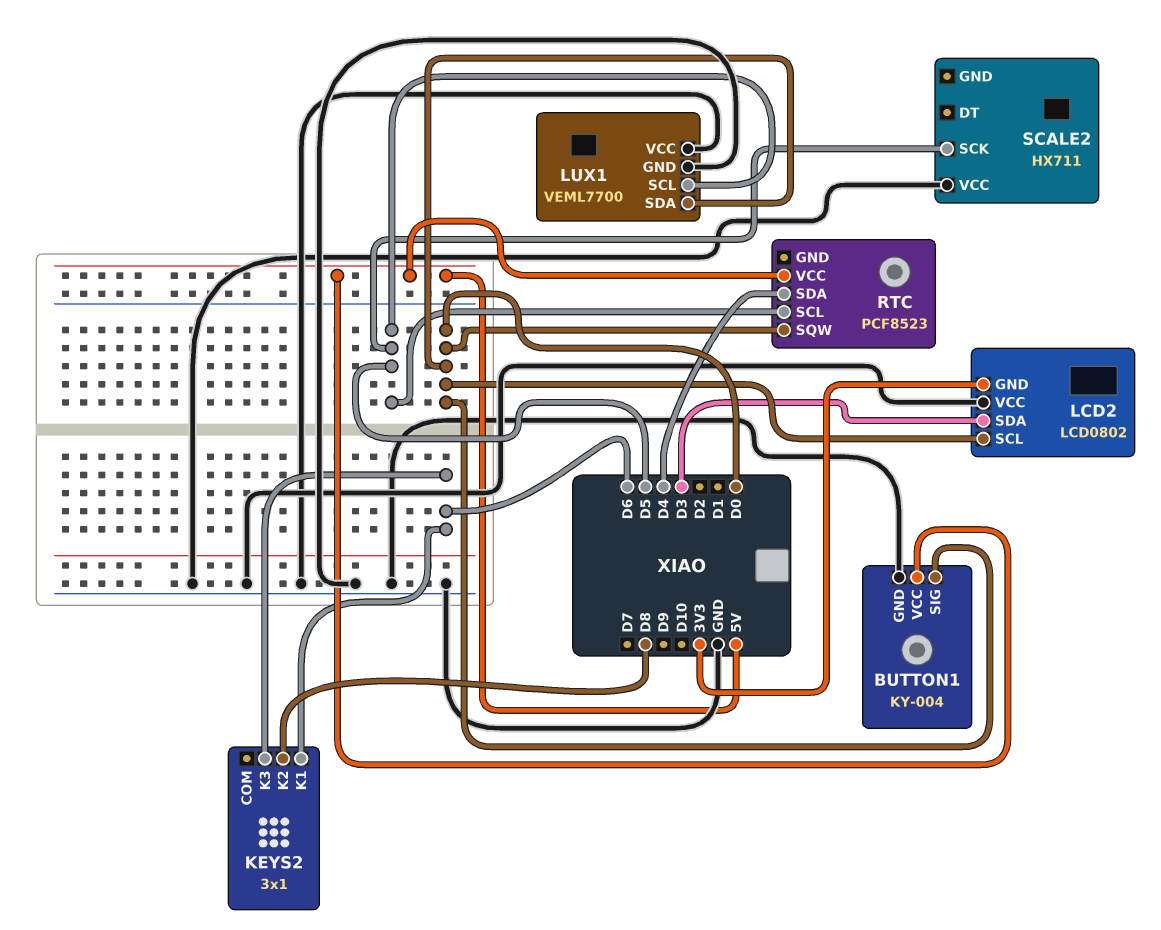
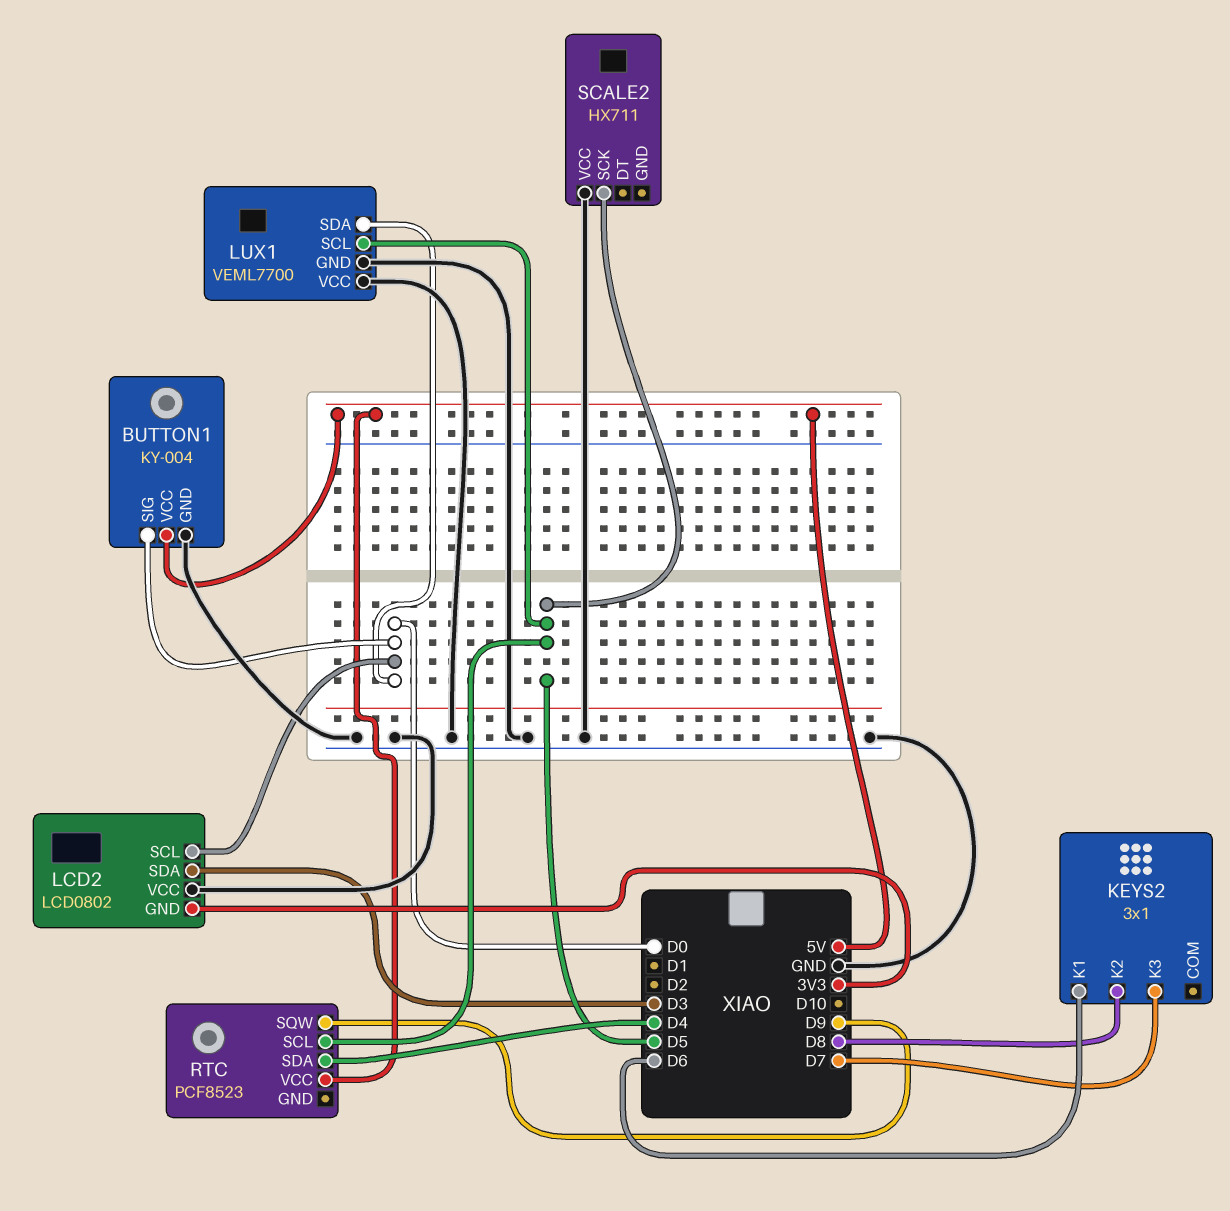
KEYS2 pin K3: D6 -> D7
RTC pin SQW: D0 -> D9

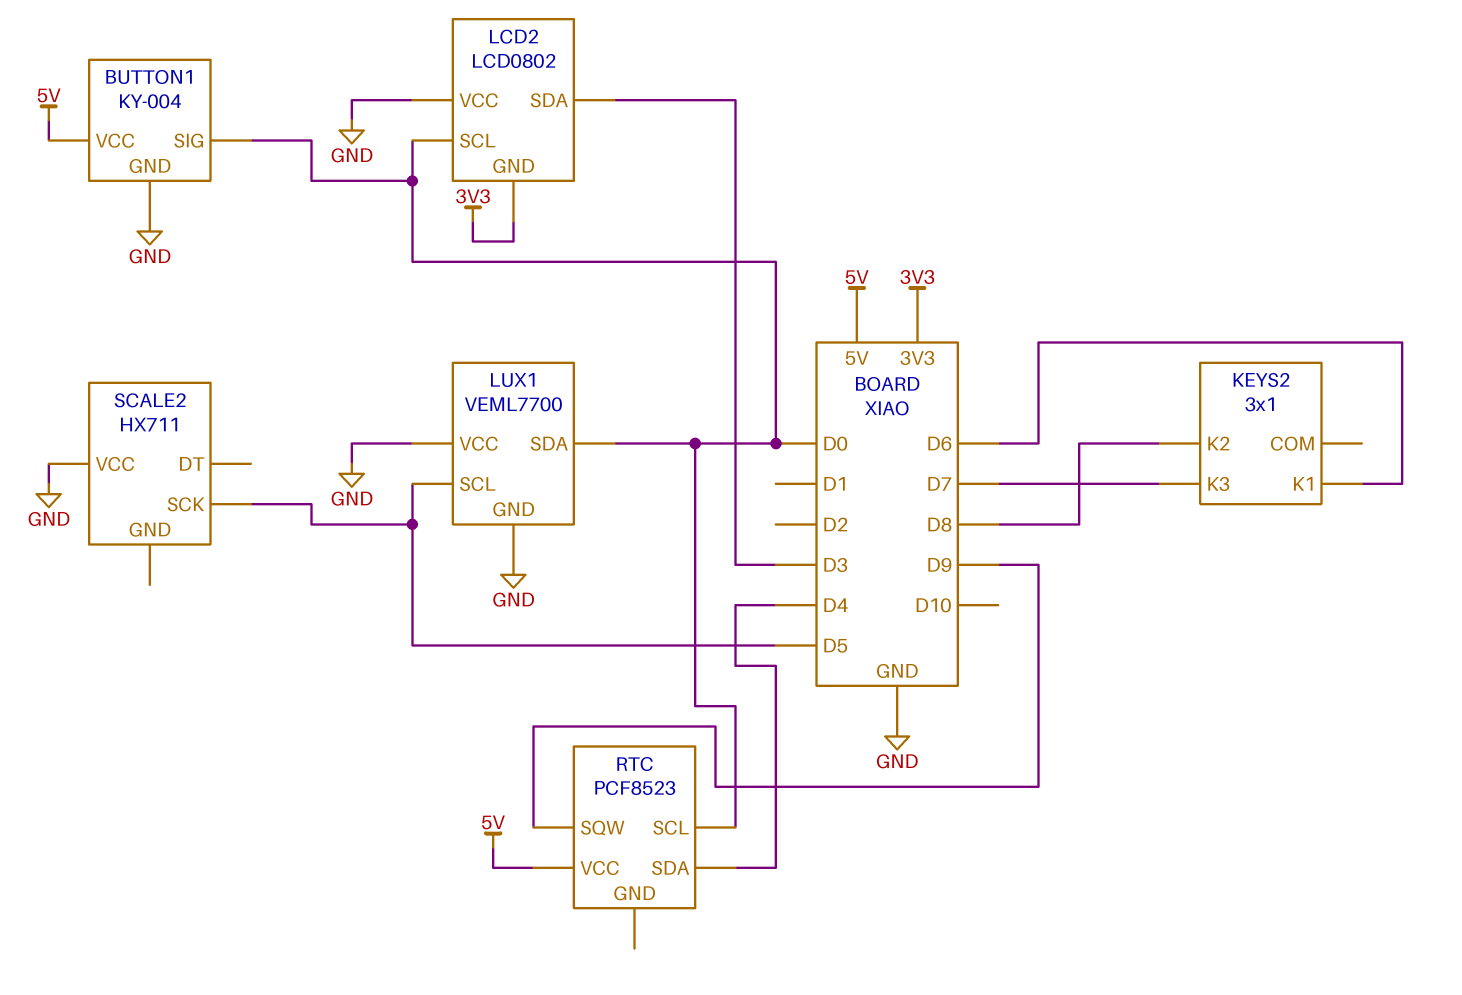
RTC pin SCL: D5 -> D0

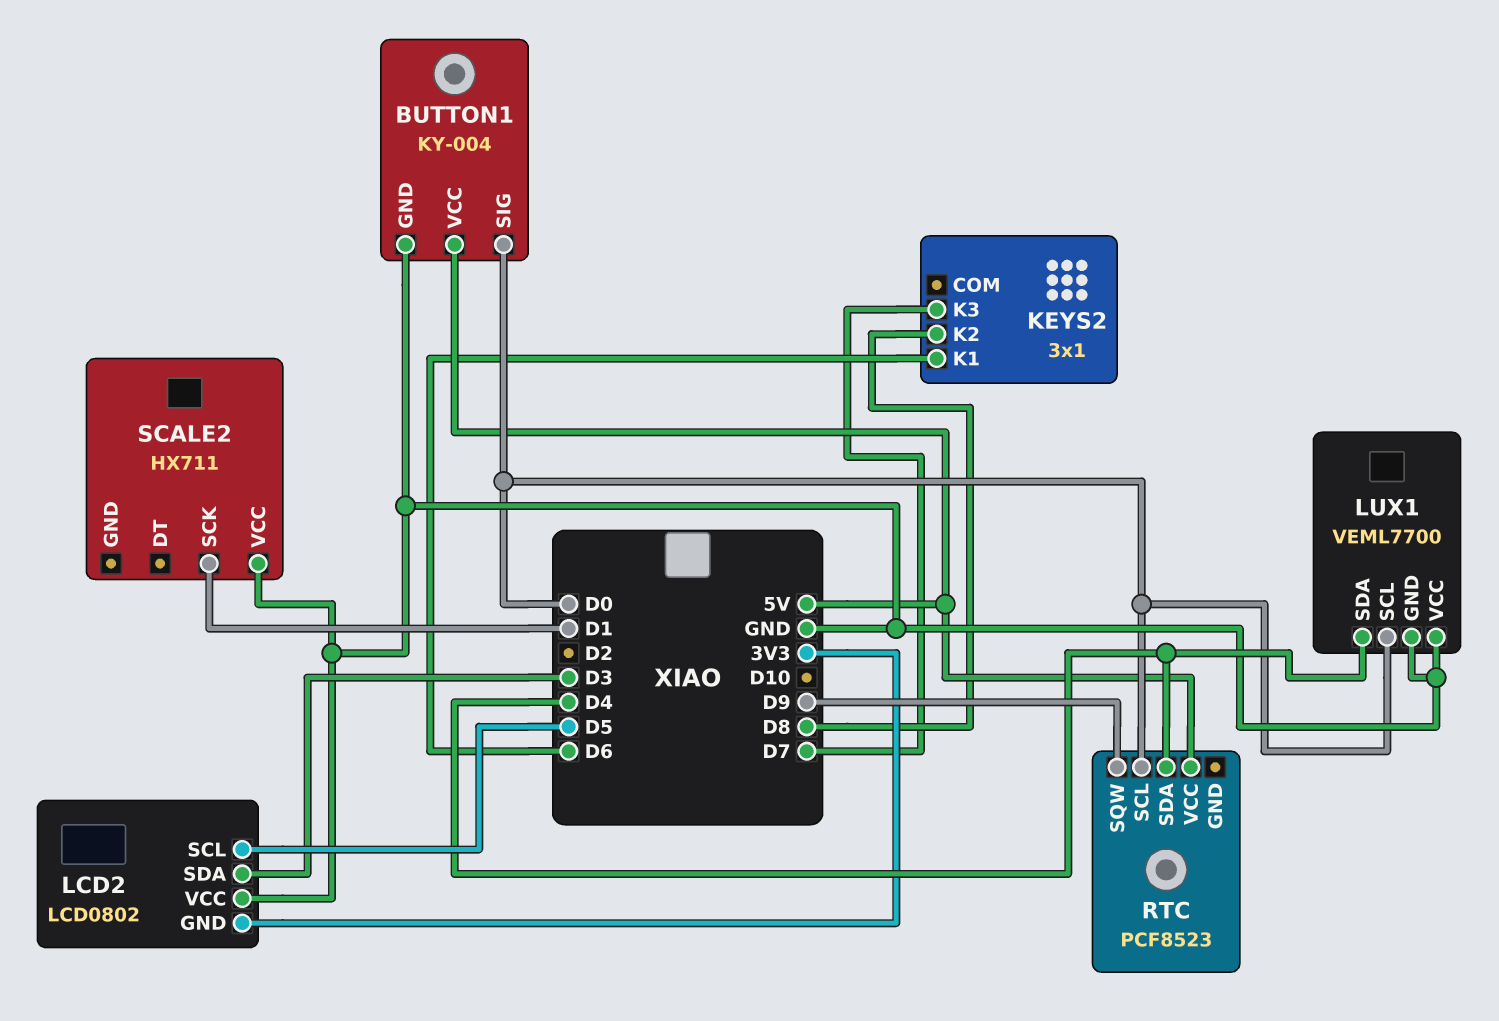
LCD2 pin SCL: D0 -> D5
LUX1 pin SCL: D5 -> D0
LUX1 pin SDA: D0 -> D4
SCALE2 pin SCK: D5 -> D1

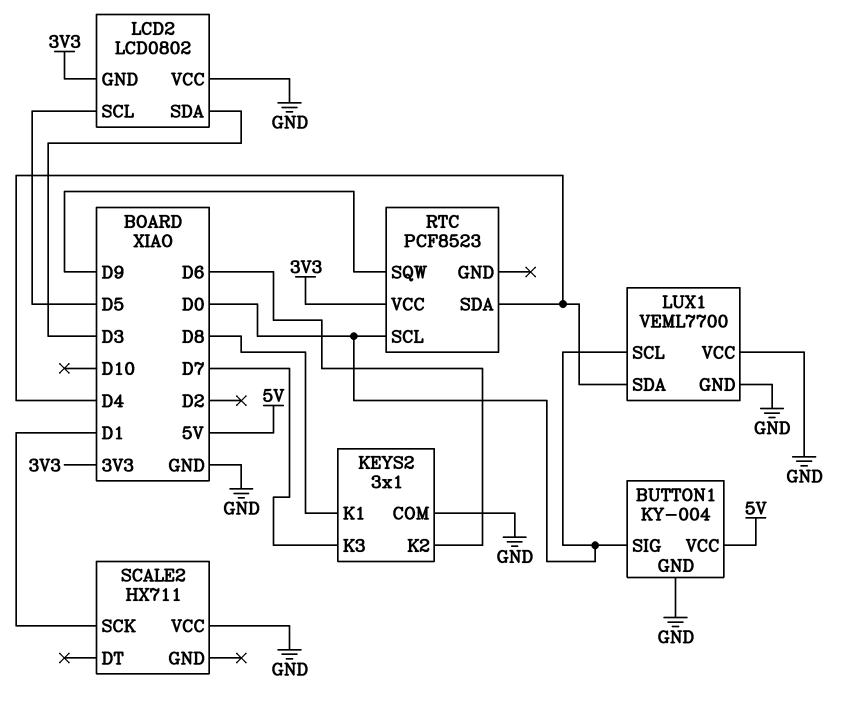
KEYS2 pin COM: none -> GND
KEYS2 pin K1: D6 -> D8
KEYS2 pin K2: D8 -> D6
RTC pin VCC: 5V -> 3V3

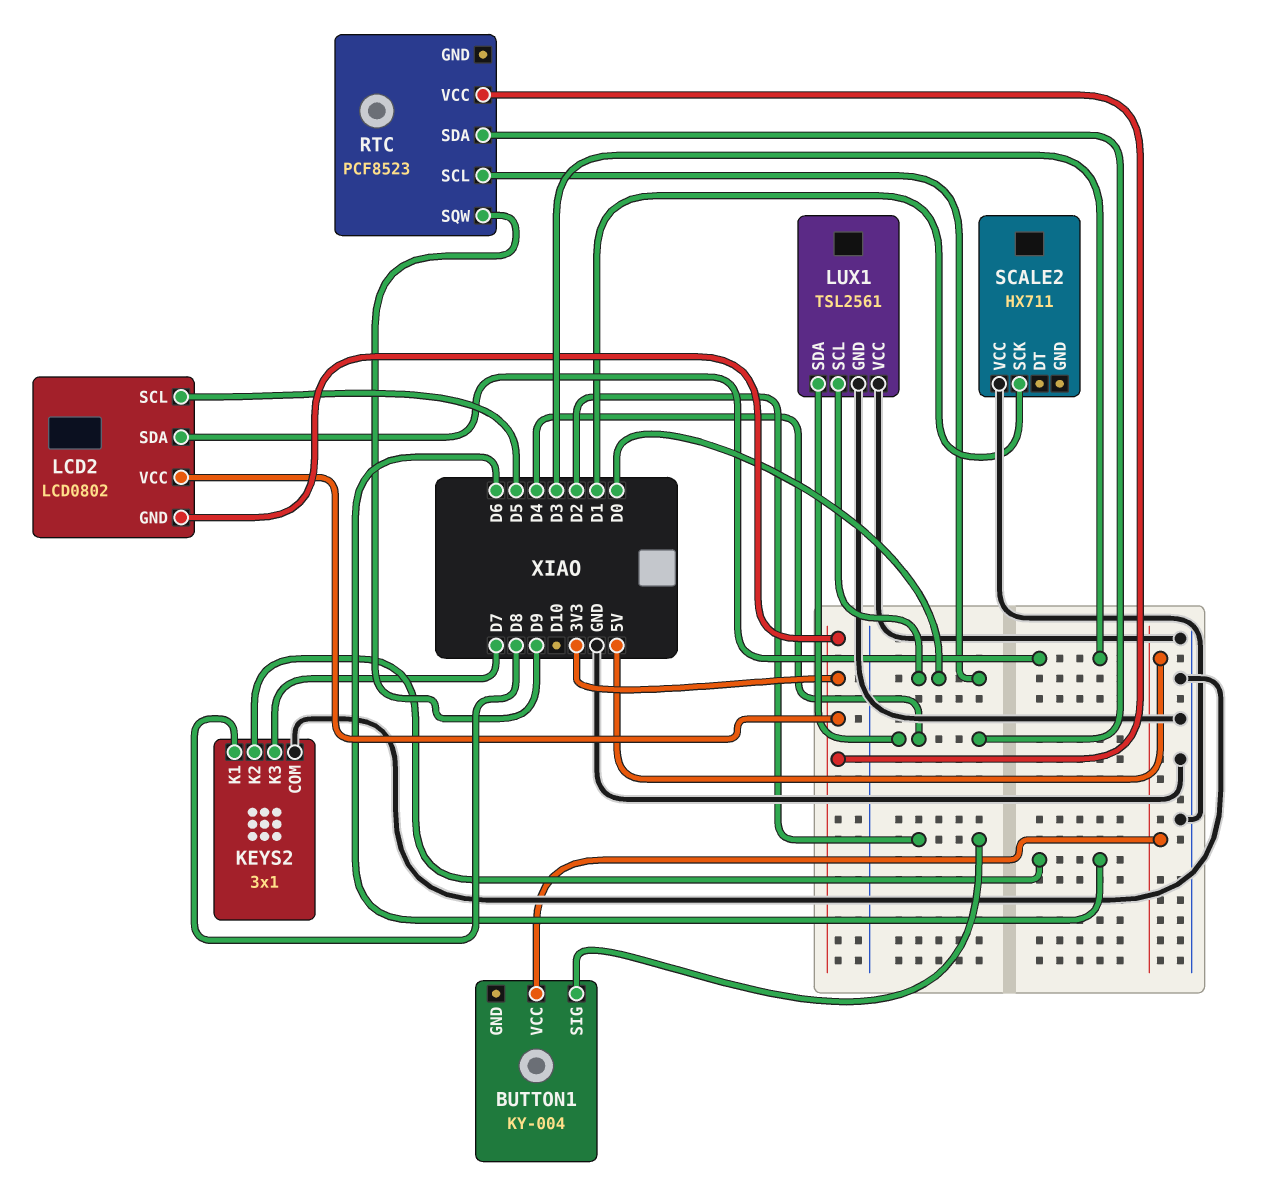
BUTTON1 pin GND: GND -> none
BUTTON1 pin SIG: D0 -> D2
LCD2 pin VCC: GND -> 3V3
LUX1: VEML7700 -> TSL2561

